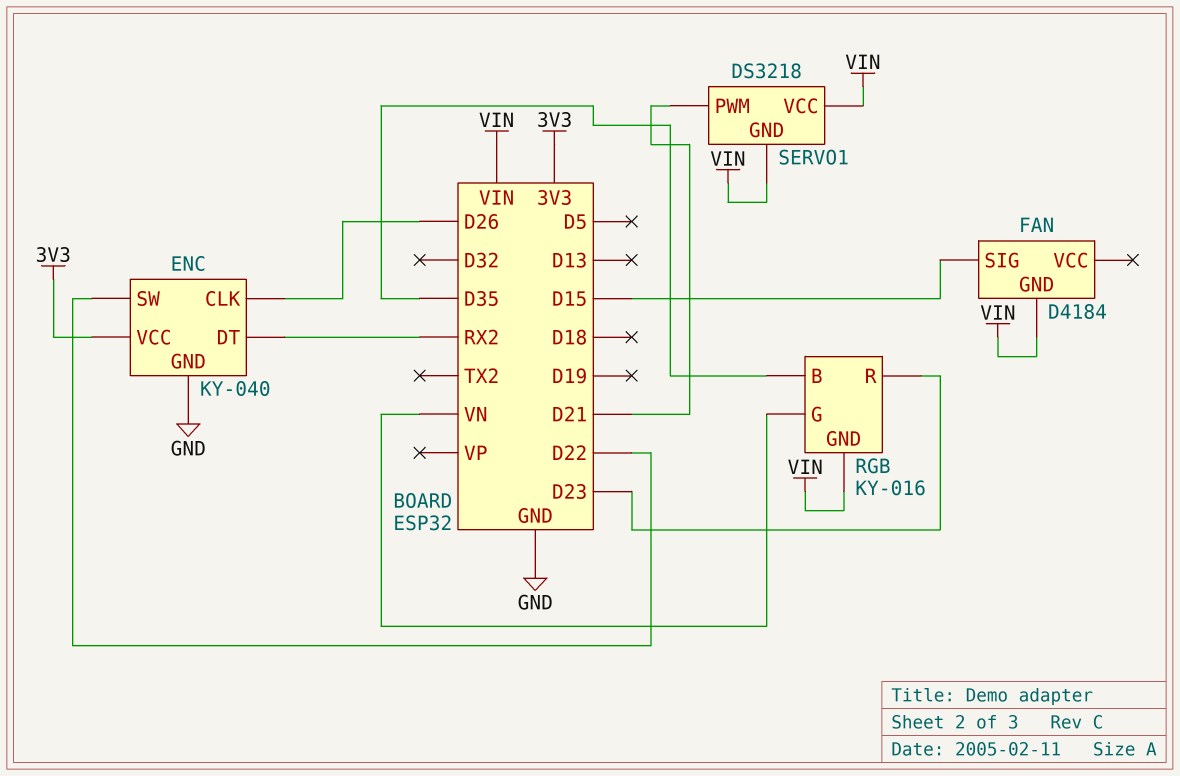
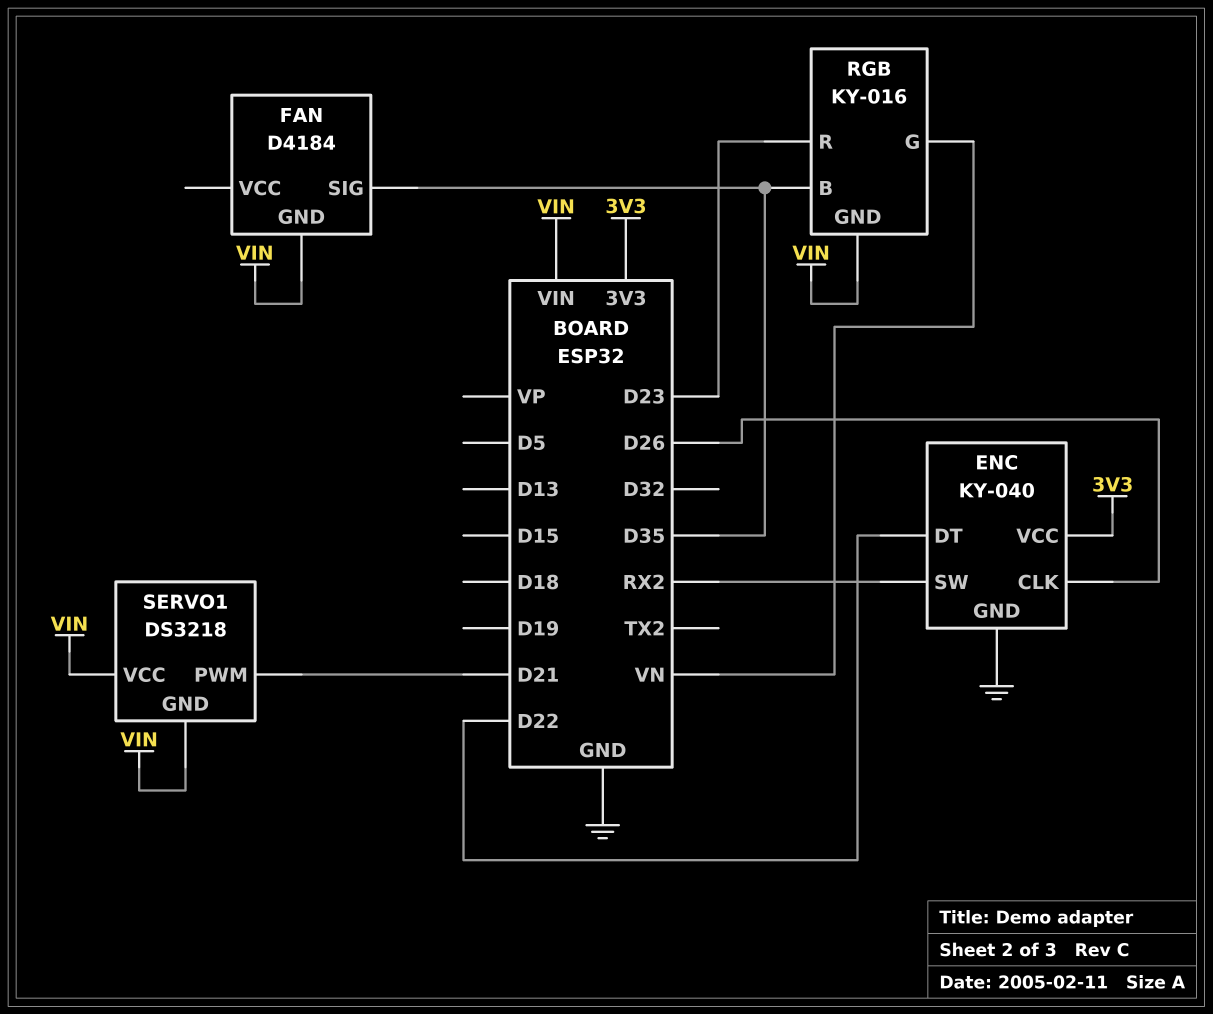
ENC pin DT: RX2 -> D22
ENC pin SW: D22 -> RX2
FAN pin SIG: D15 -> D35

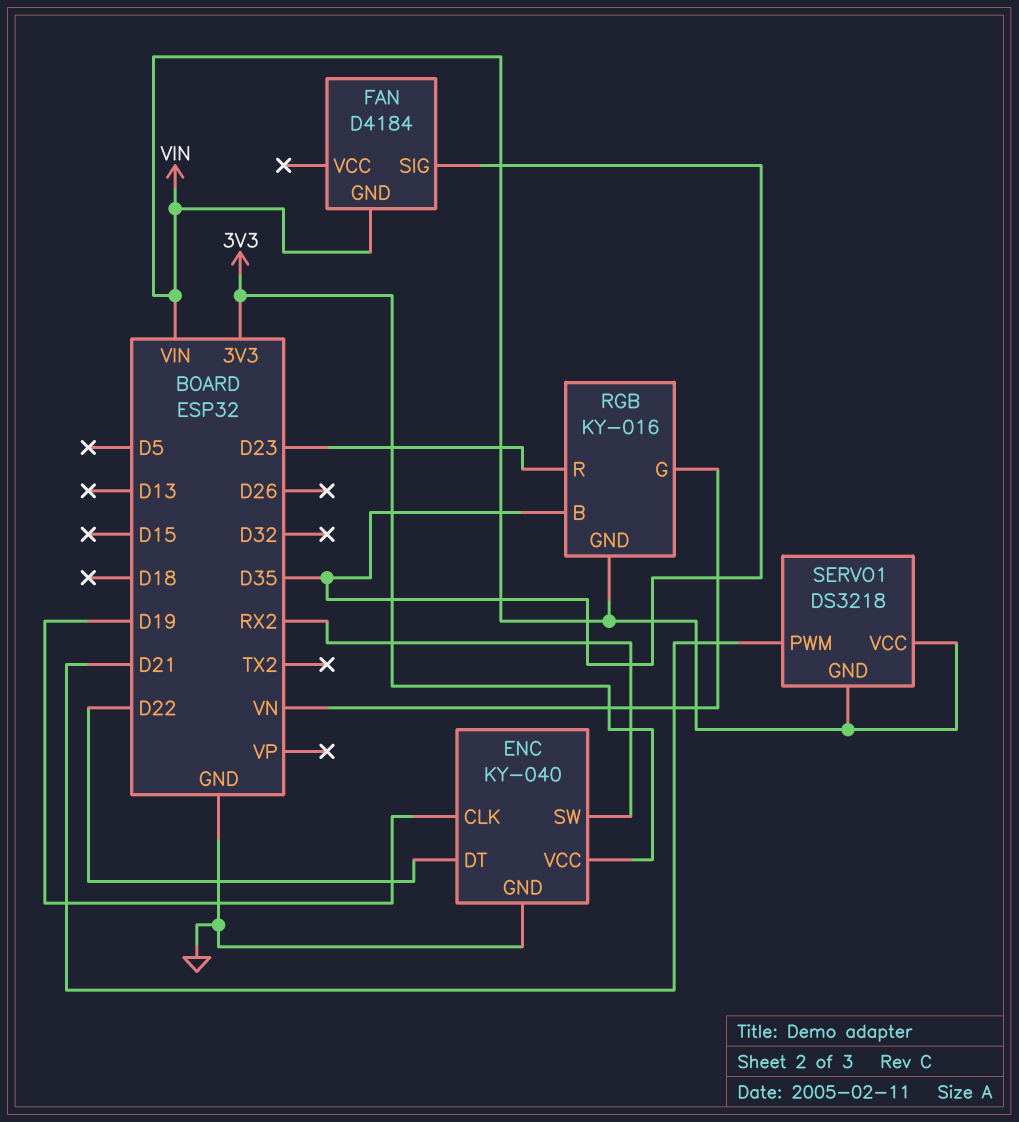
ENC pin CLK: D26 -> D19

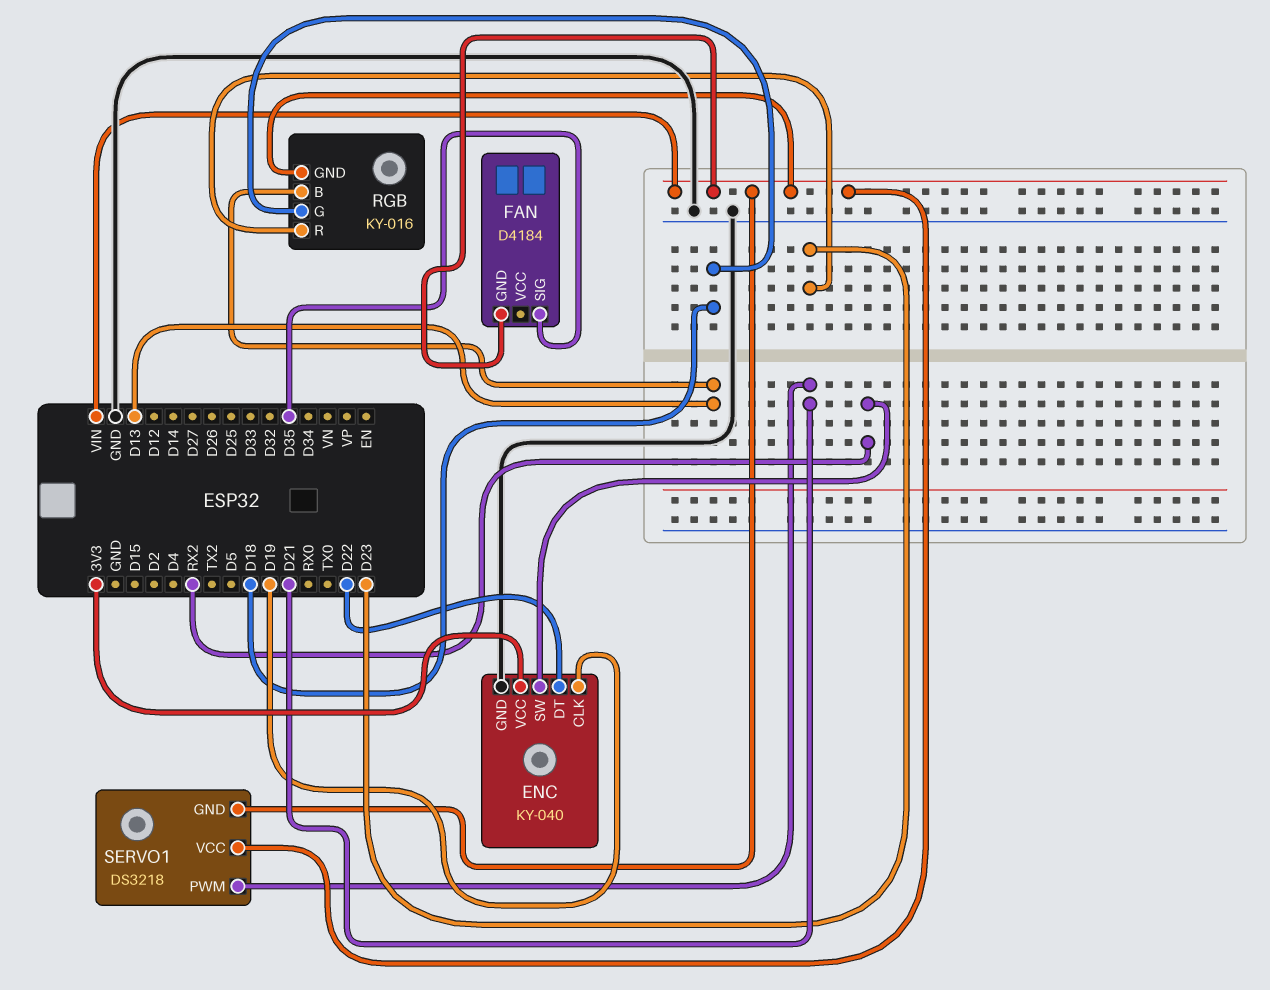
RGB pin B: D35 -> D13
RGB pin G: VN -> D18

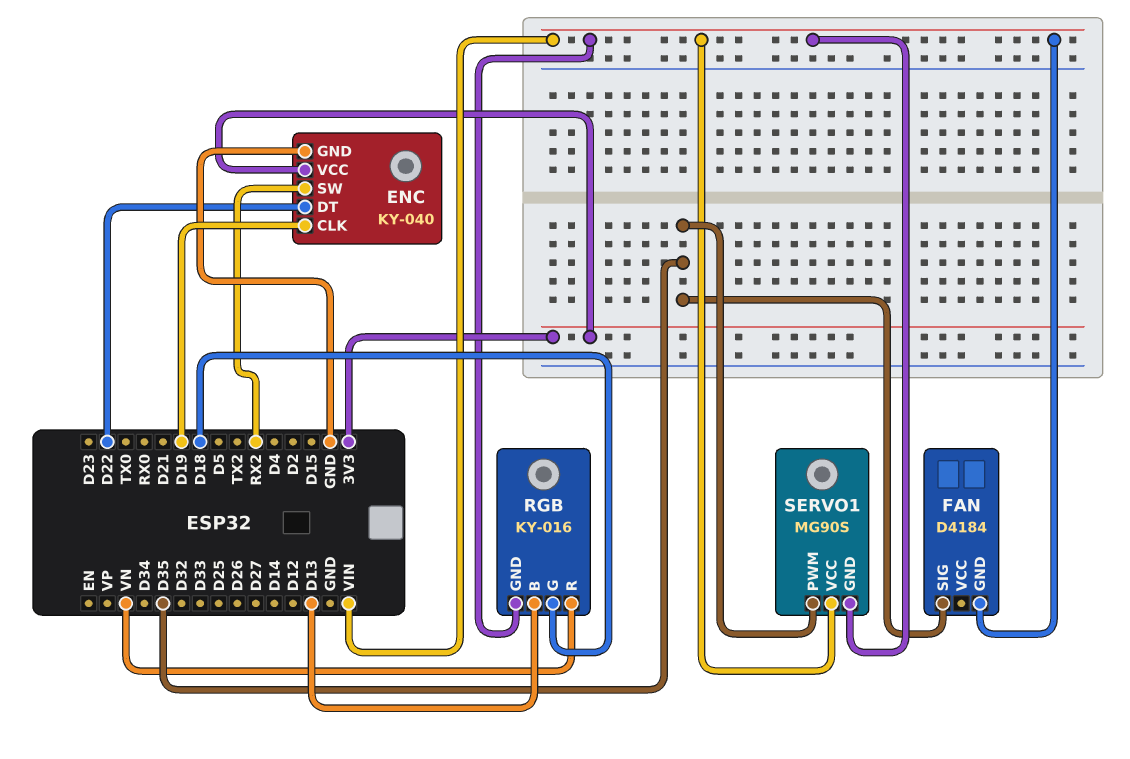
RGB pin R: D23 -> VN
SERVO1: DS3218 -> MG90S
SERVO1 pin PWM: D21 -> D35

